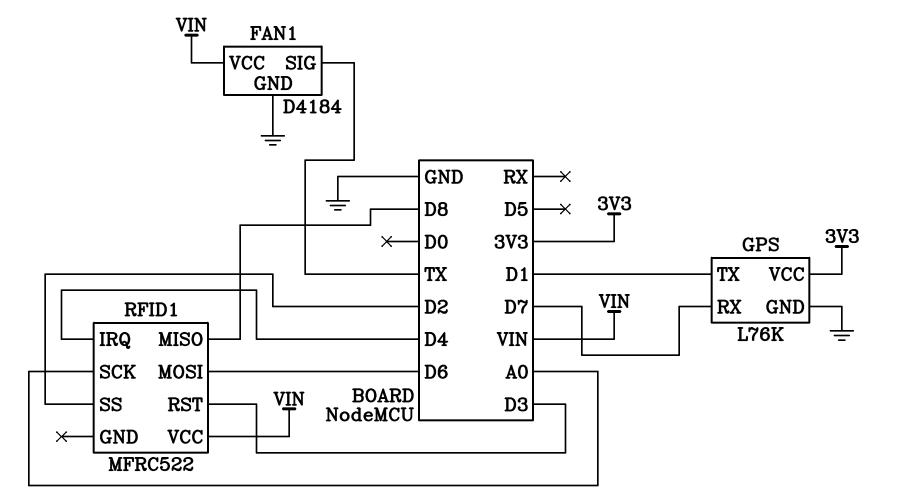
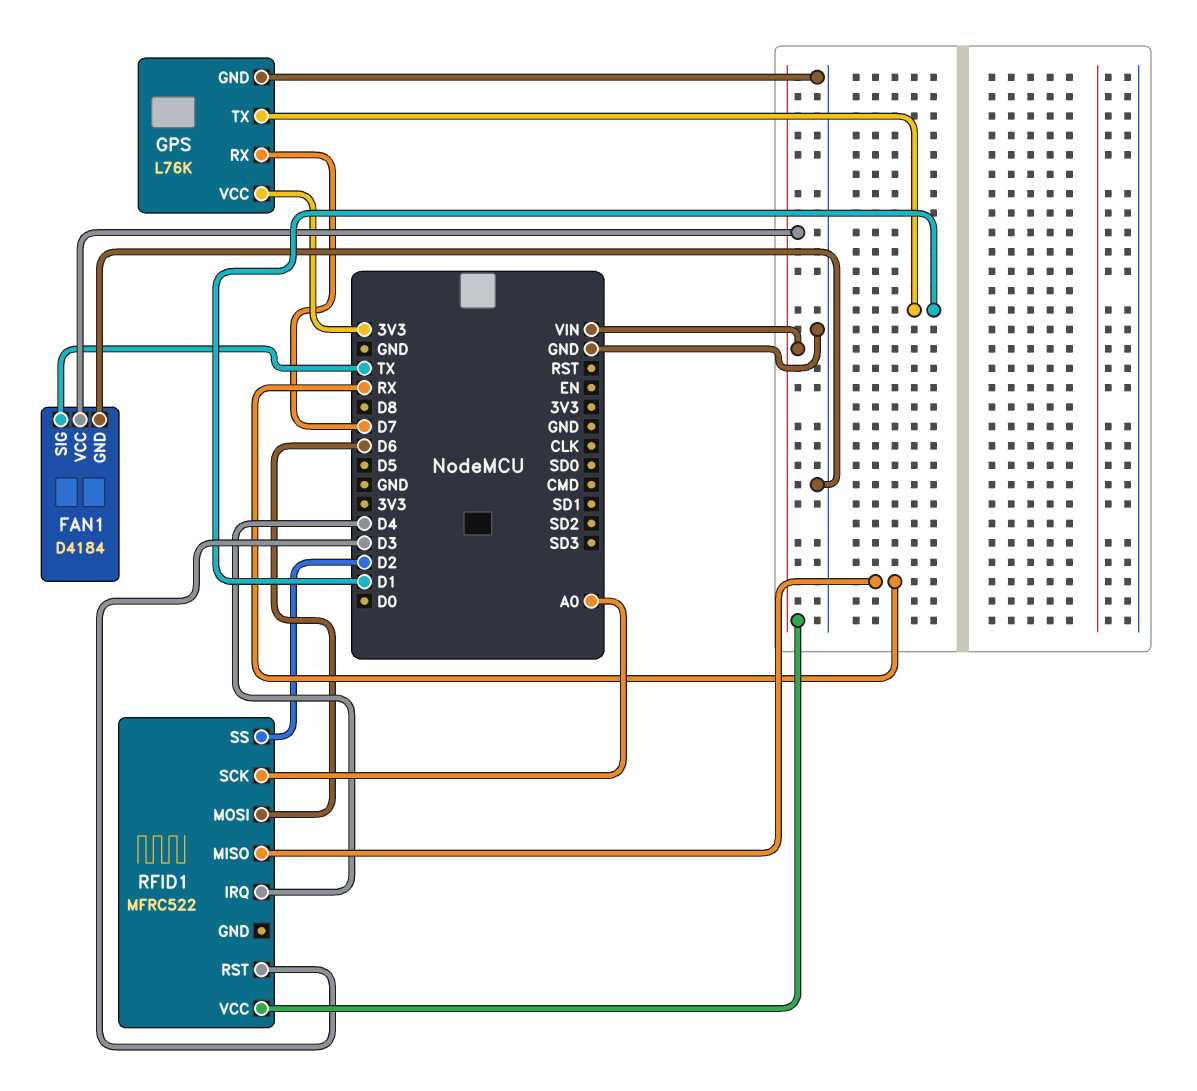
RFID1 pin MISO: D8 -> RX

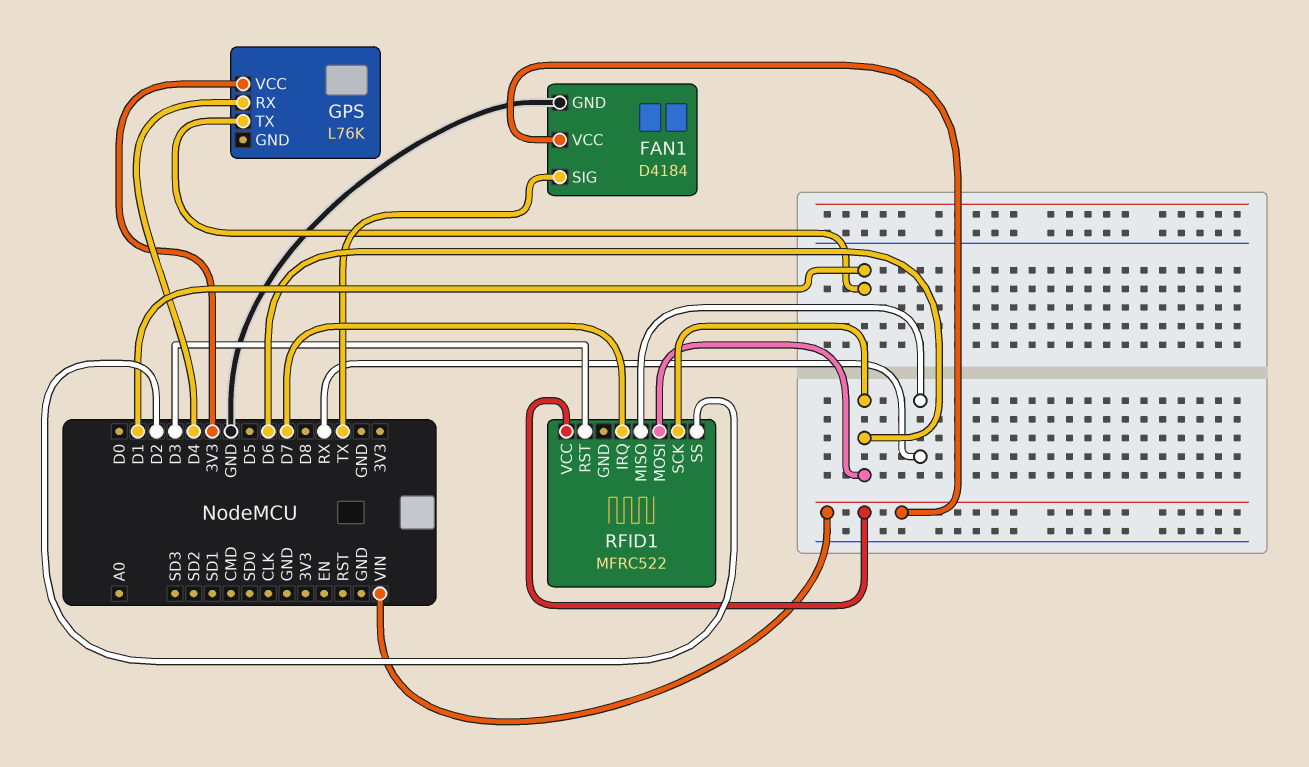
GPS pin GND: GND -> none
GPS pin RX: D7 -> D4
RFID1 pin IRQ: D4 -> D7
RFID1 pin SCK: A0 -> D6

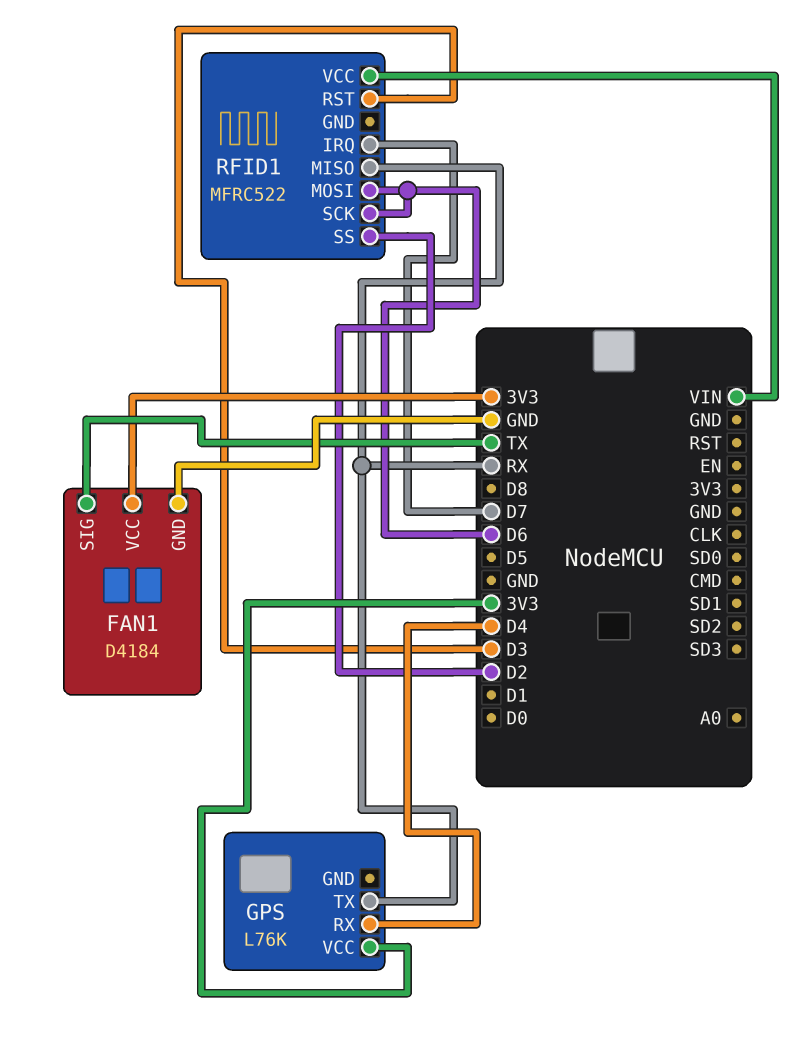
FAN1 pin VCC: VIN -> 3V3
GPS pin TX: D1 -> RX

